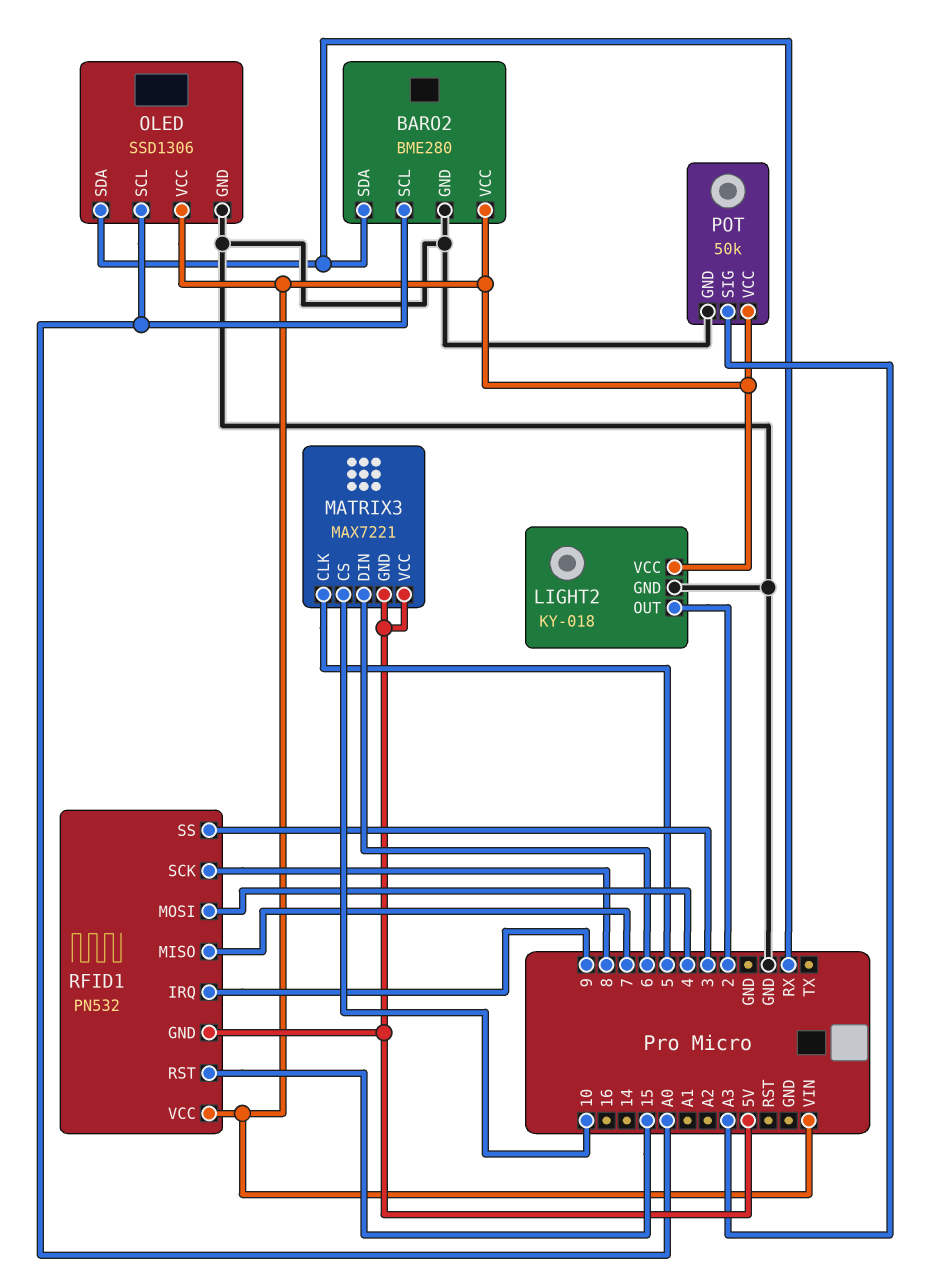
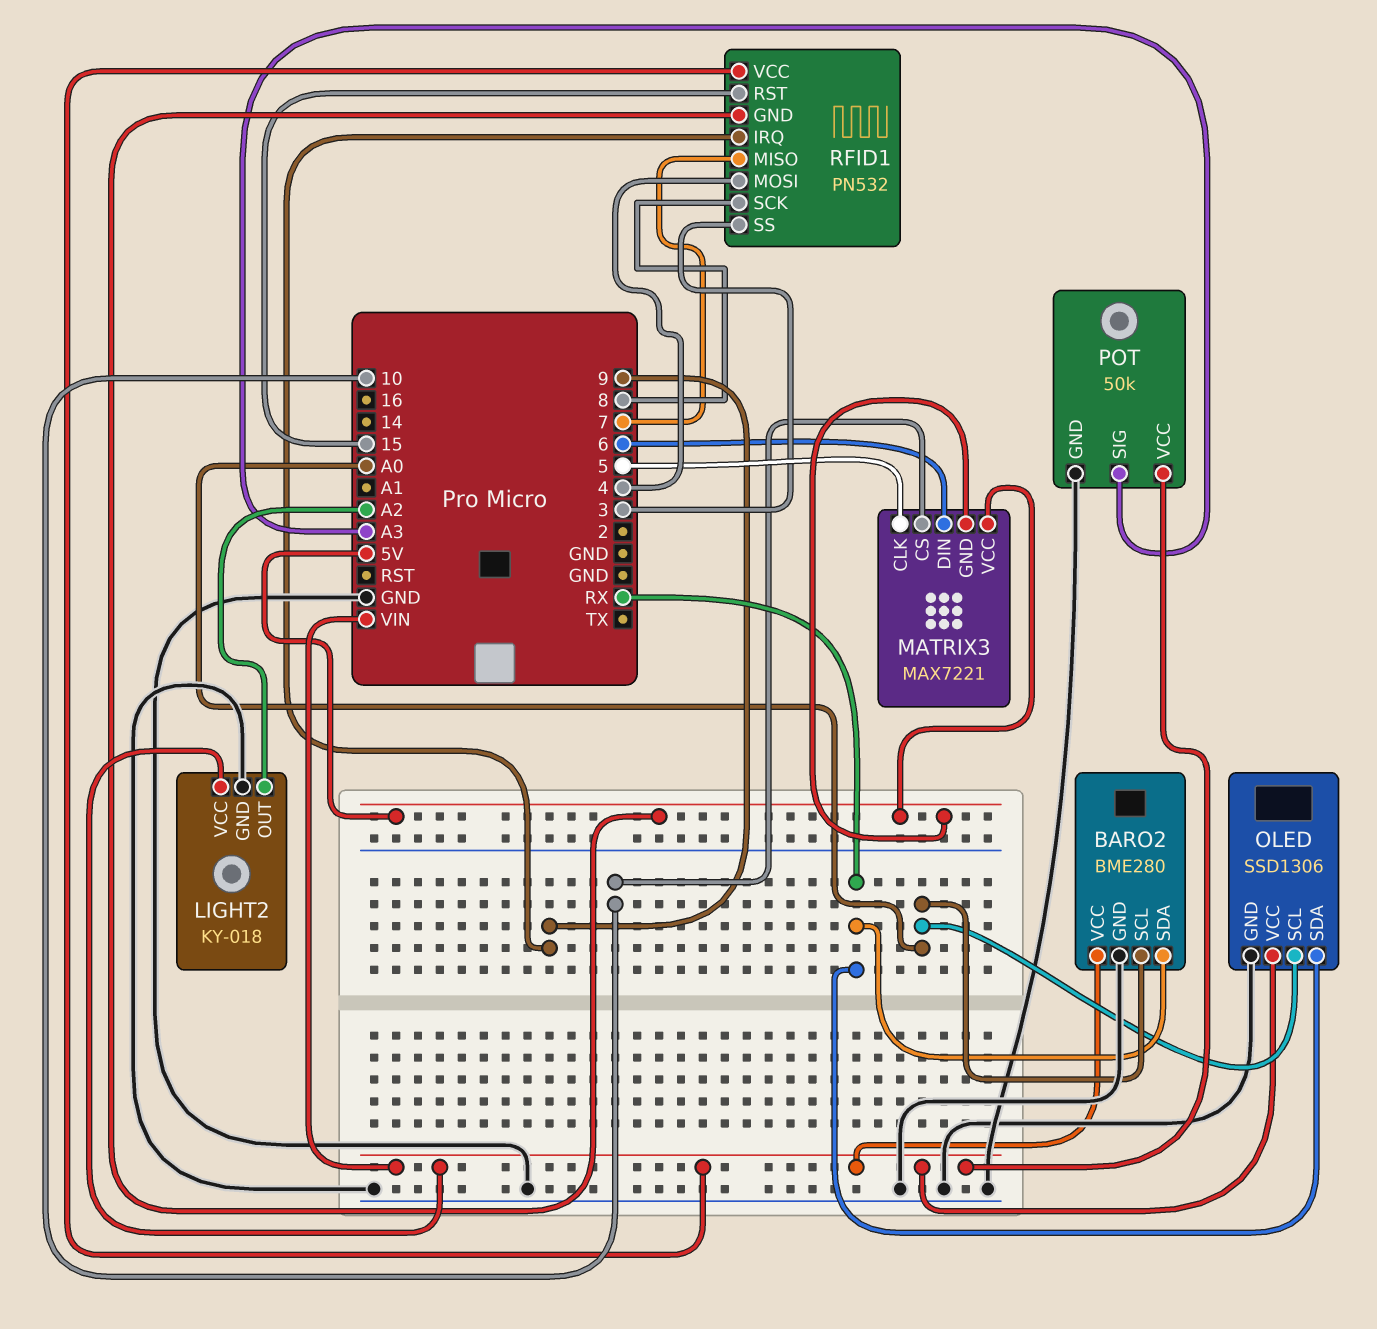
LIGHT2 pin OUT: 2 -> A2

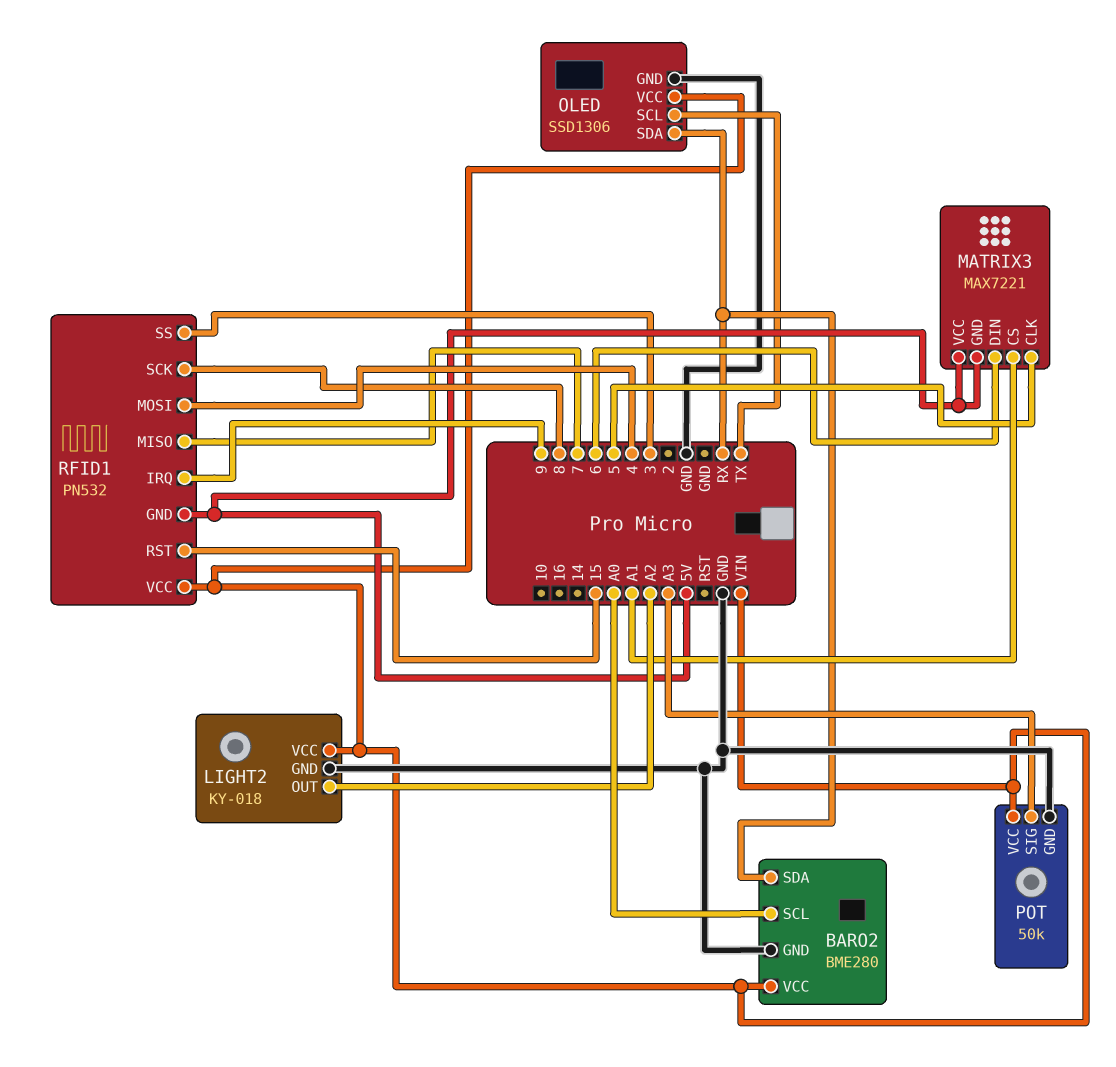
MATRIX3 pin CS: 10 -> A1
OLED pin SCL: A0 -> TX

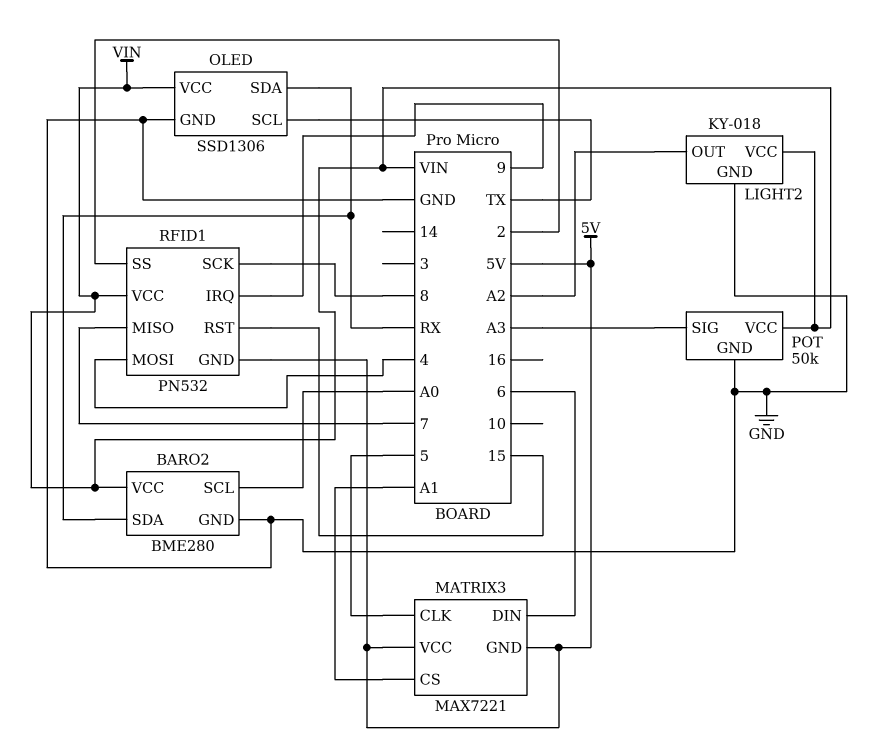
RFID1 pin SS: 3 -> 2

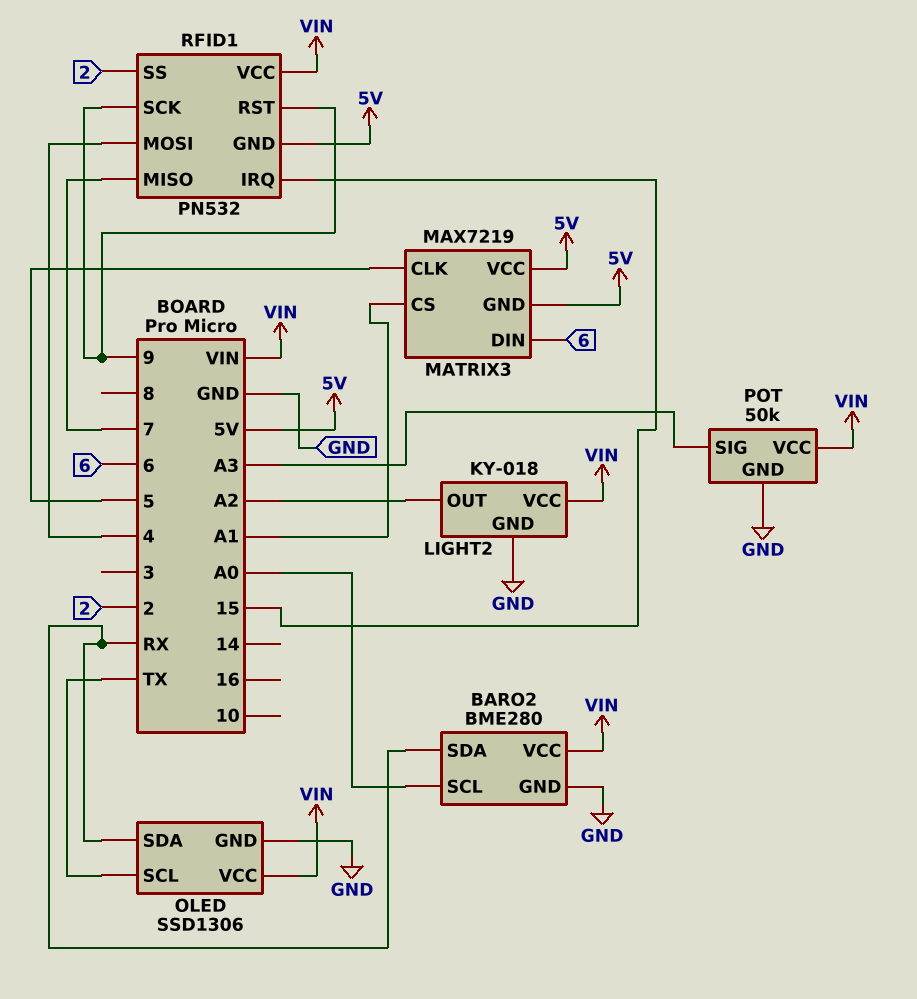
MATRIX3: MAX7221 -> MAX7219
RFID1 pin IRQ: 9 -> 15
RFID1 pin RST: 15 -> 9
RFID1 pin SCK: 8 -> 9

